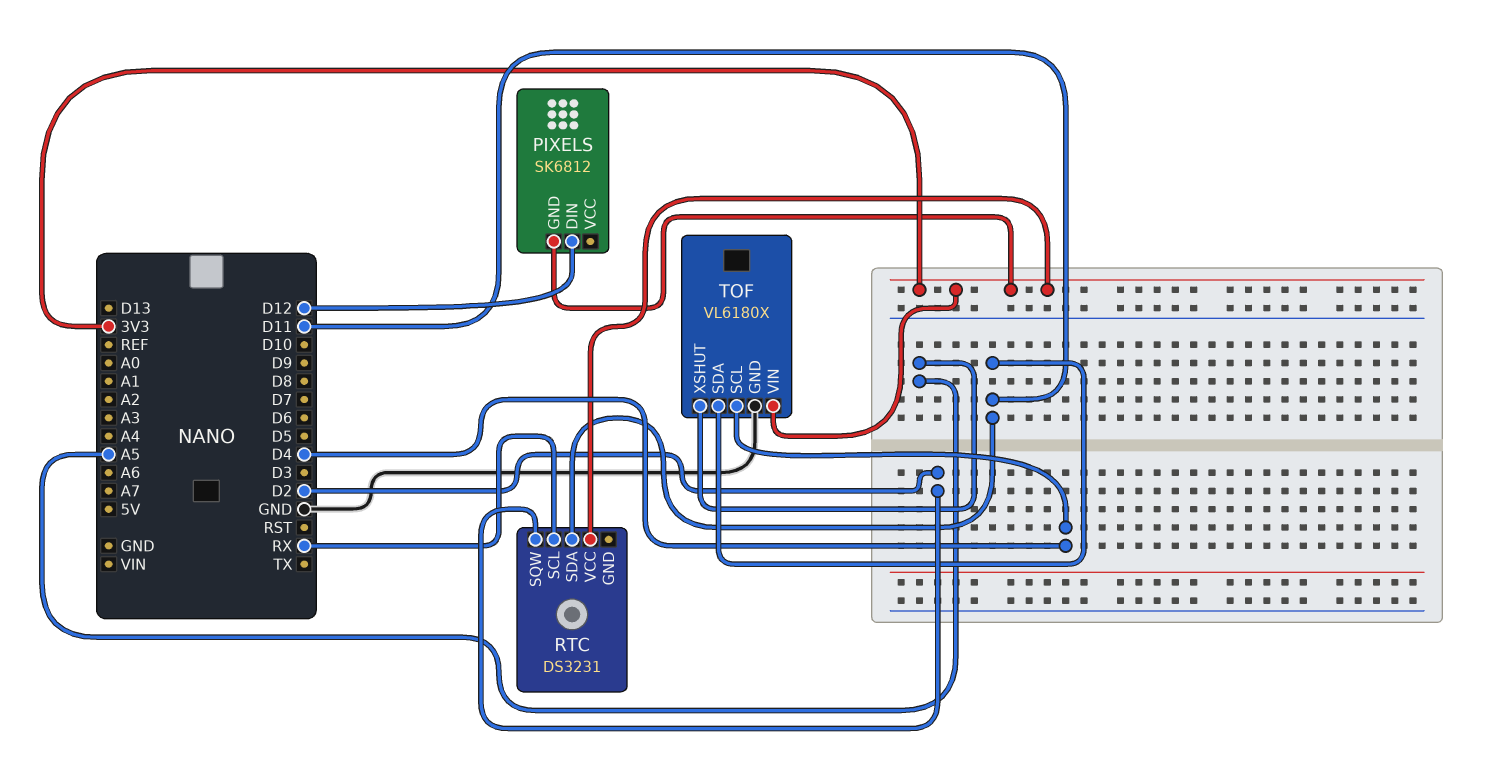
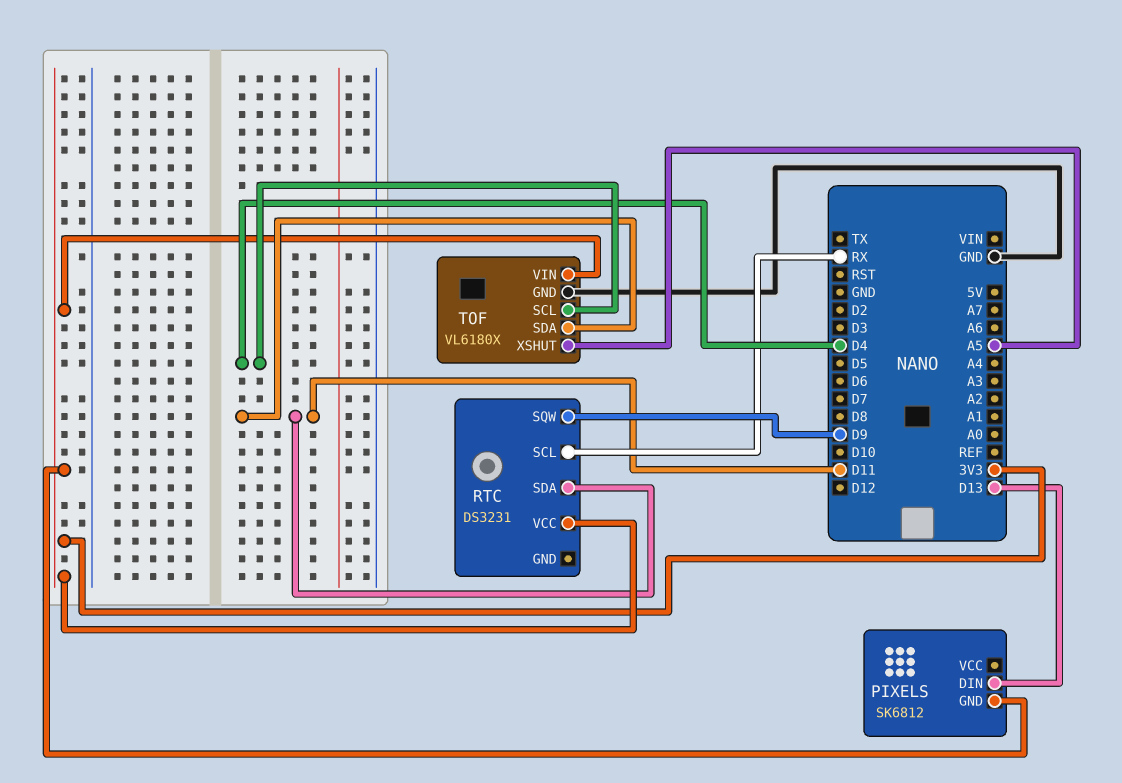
PIXELS pin DIN: D12 -> D13
RTC pin SQW: D2 -> D9

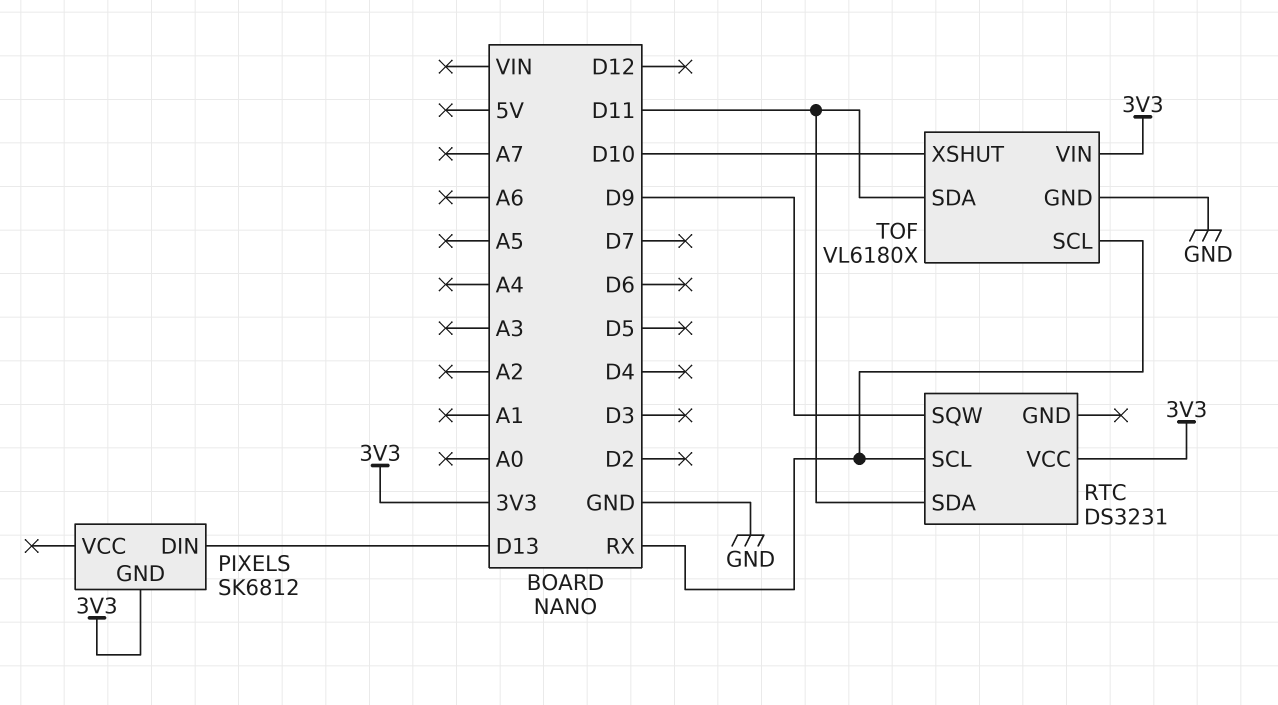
TOF pin SCL: D4 -> RX
TOF pin XSHUT: A5 -> D10

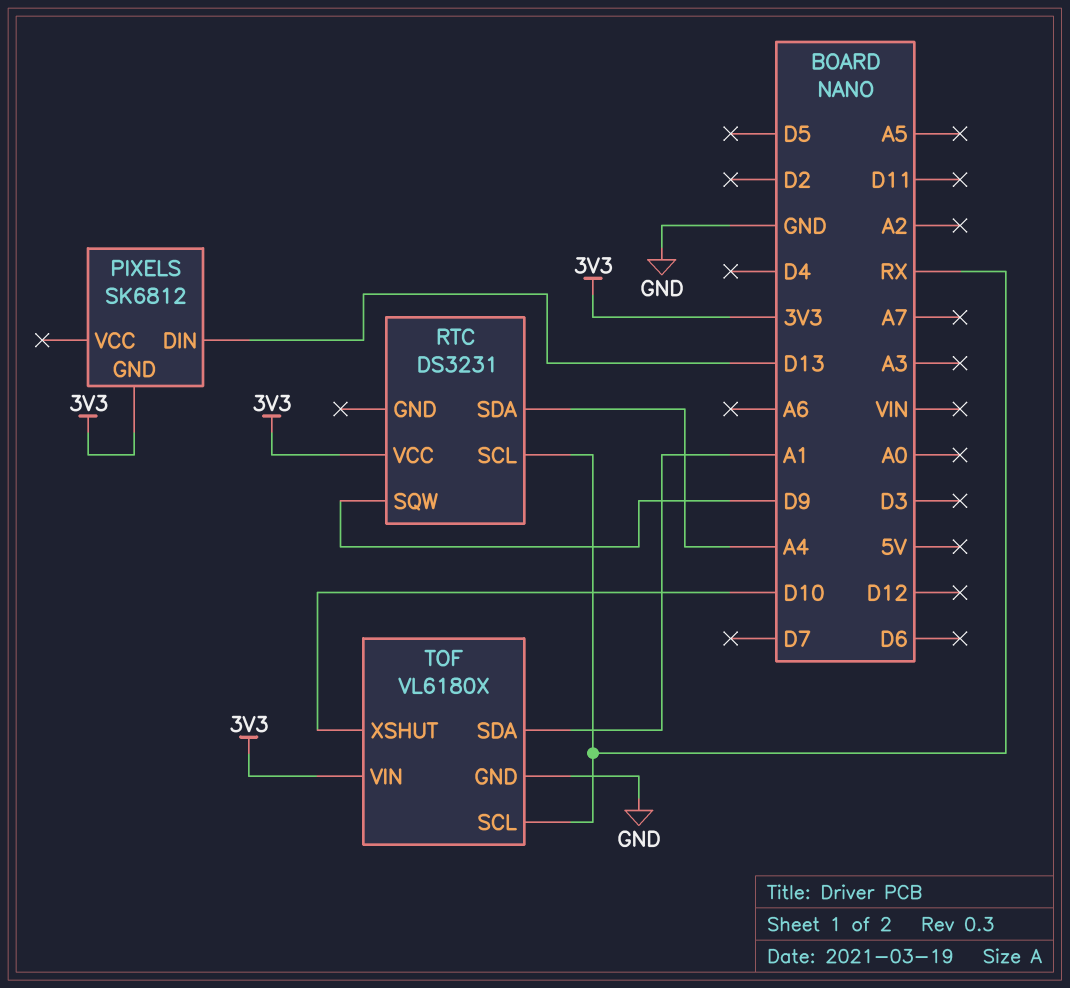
RTC pin SDA: D11 -> A4
TOF pin SDA: D11 -> A1

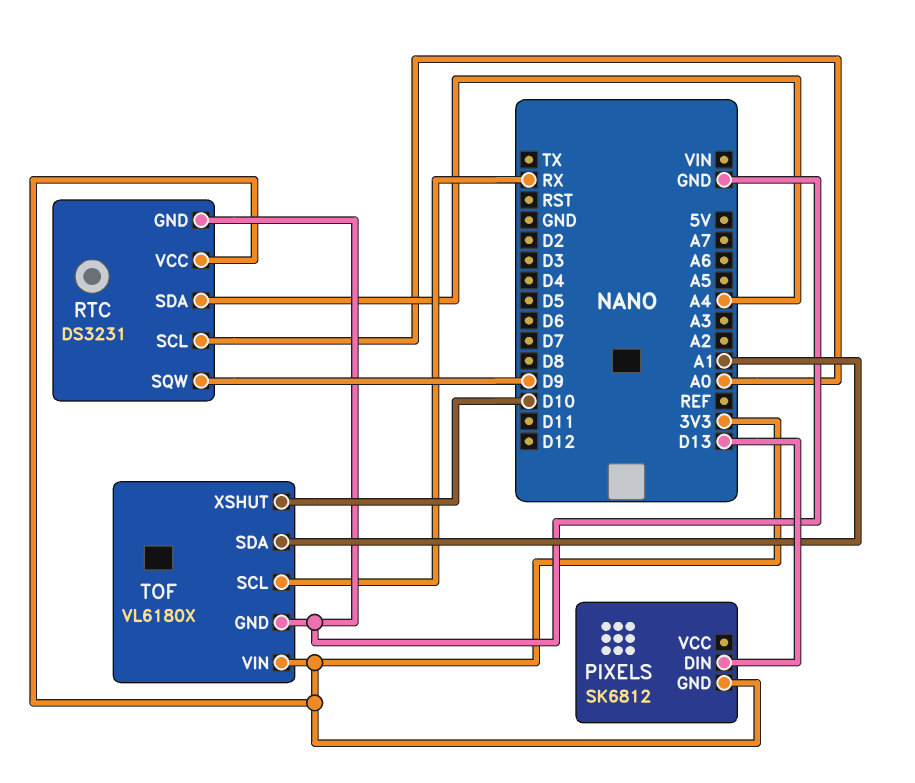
RTC pin GND: none -> GND
RTC pin SCL: RX -> A0

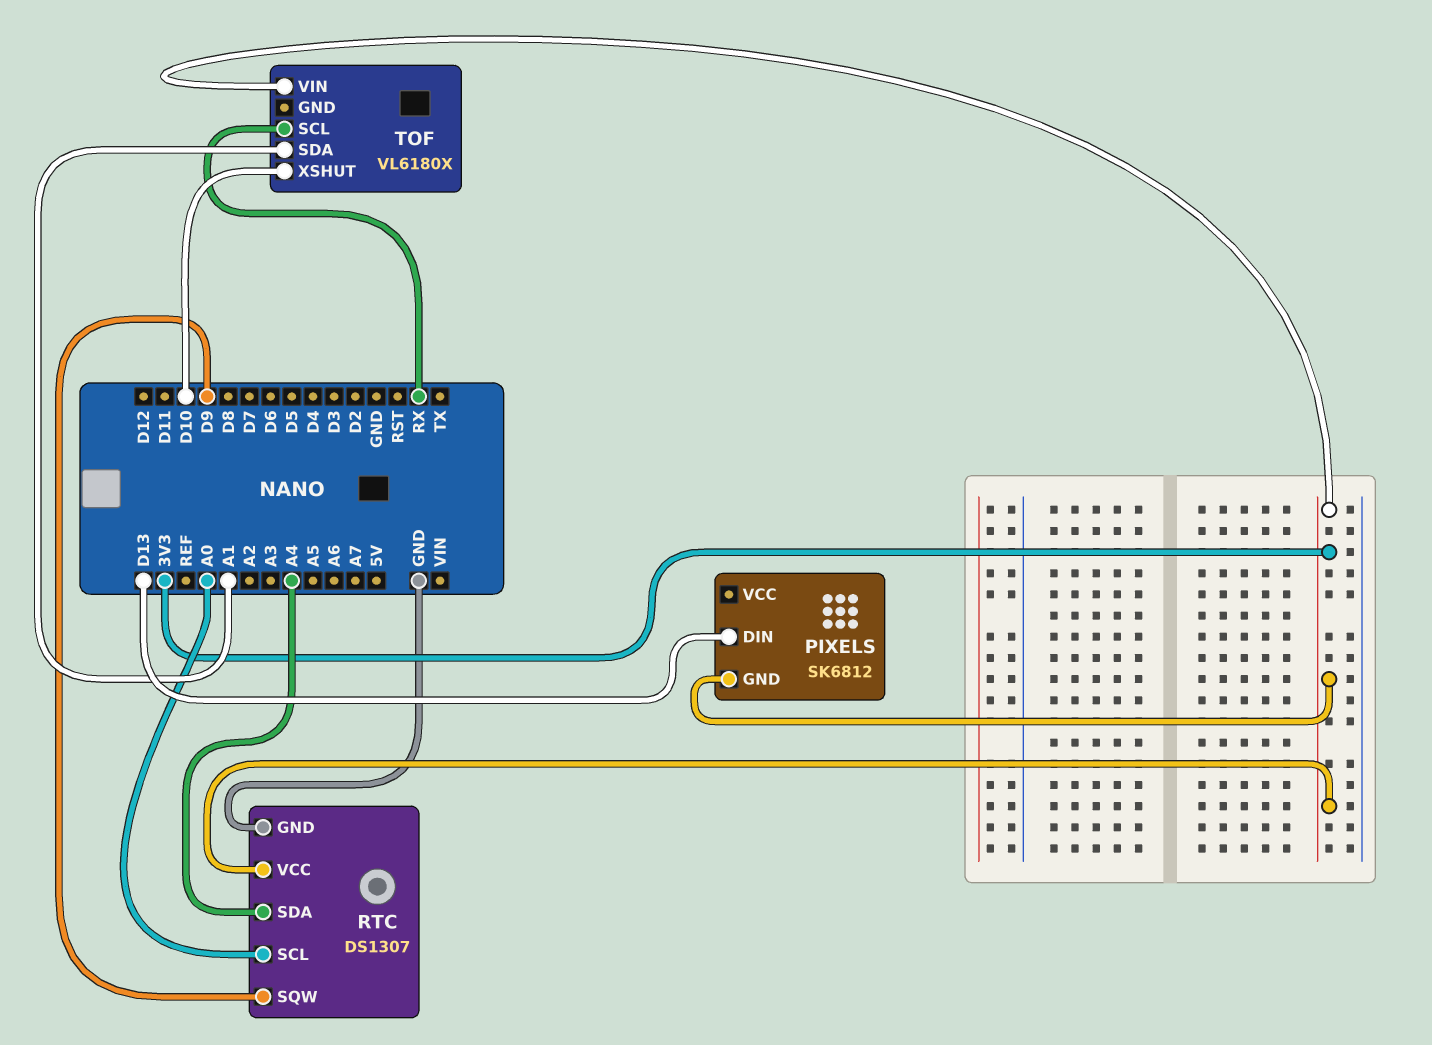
RTC: DS3231 -> DS1307
TOF pin GND: GND -> none

